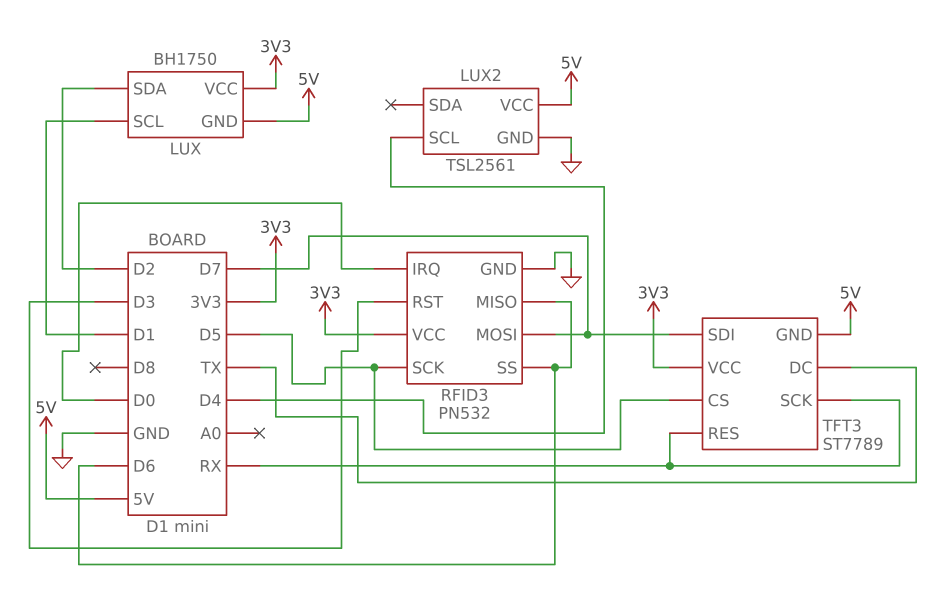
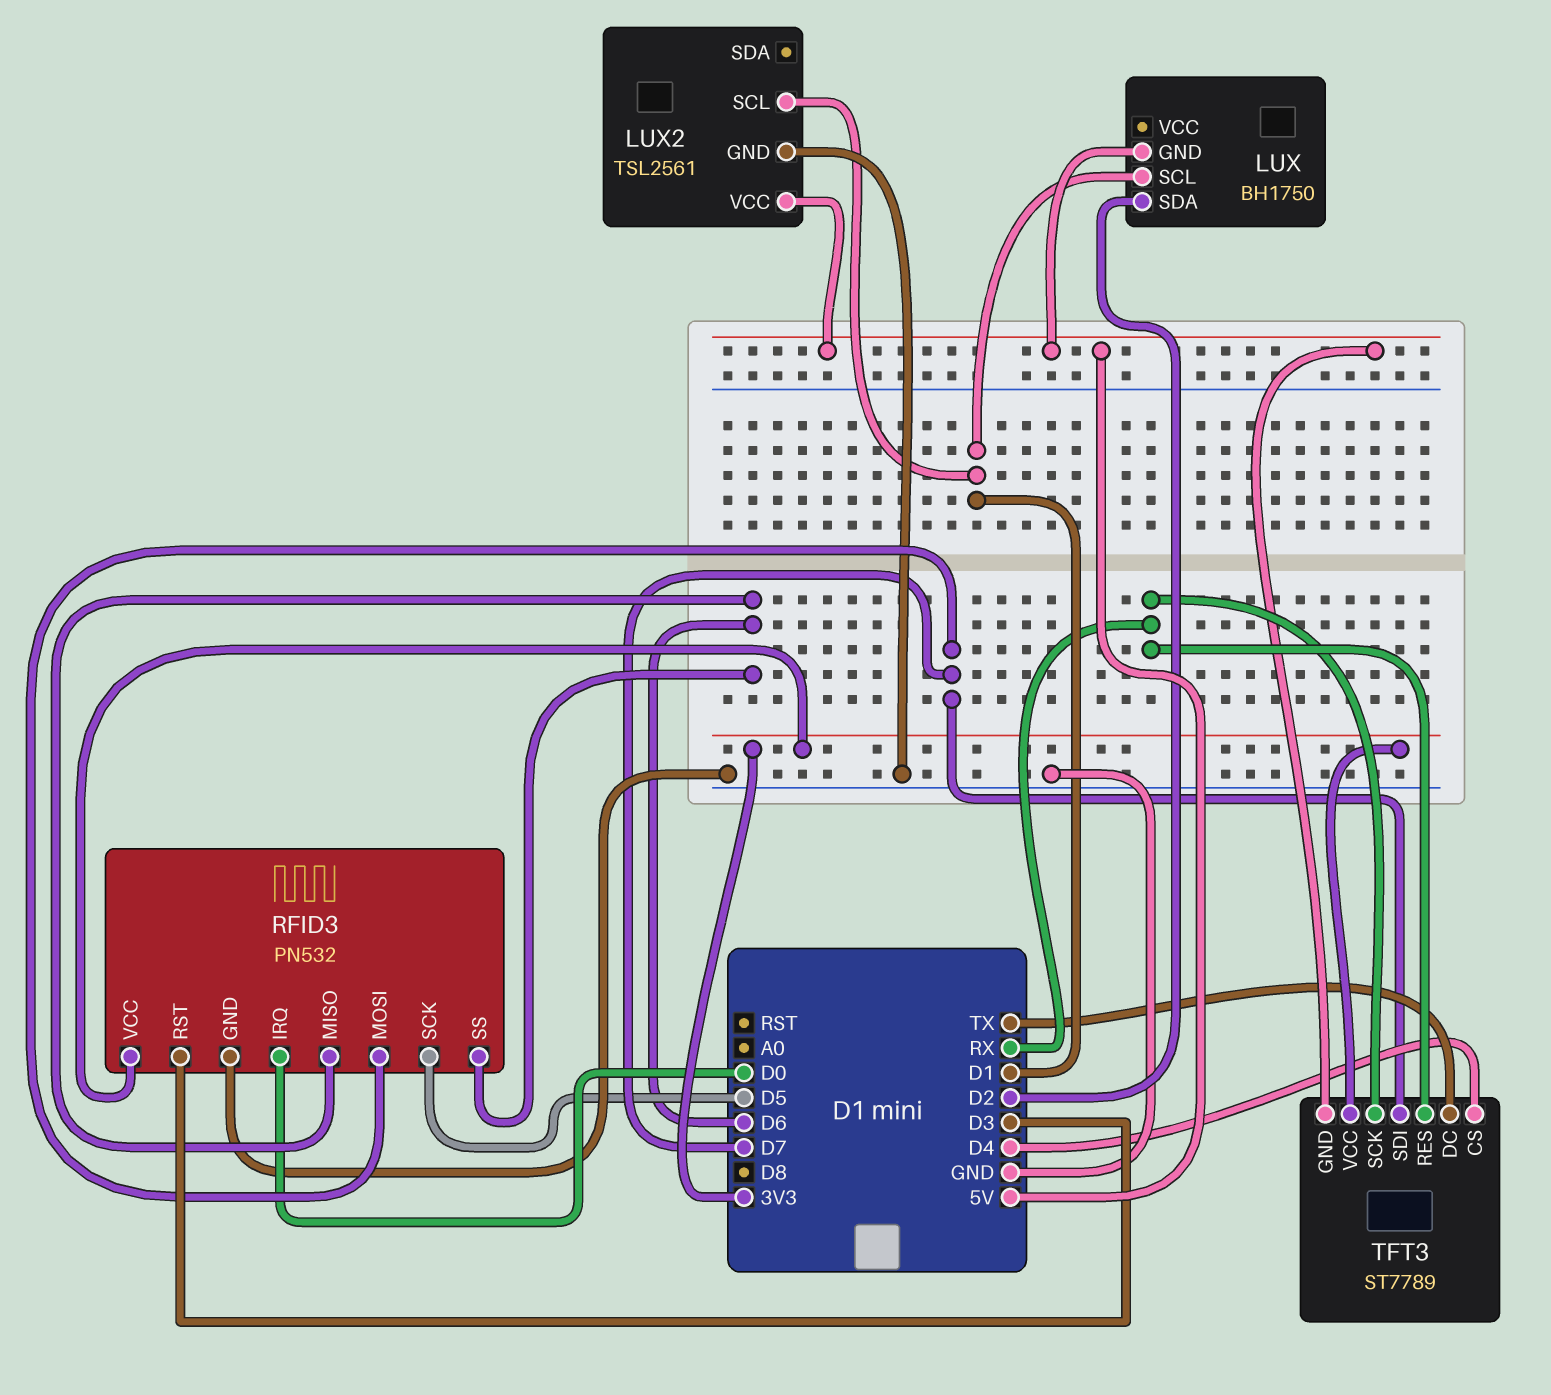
LUX pin VCC: 3V3 -> none
LUX2 pin SCL: D4 -> D1
TFT3 pin CS: D5 -> D4

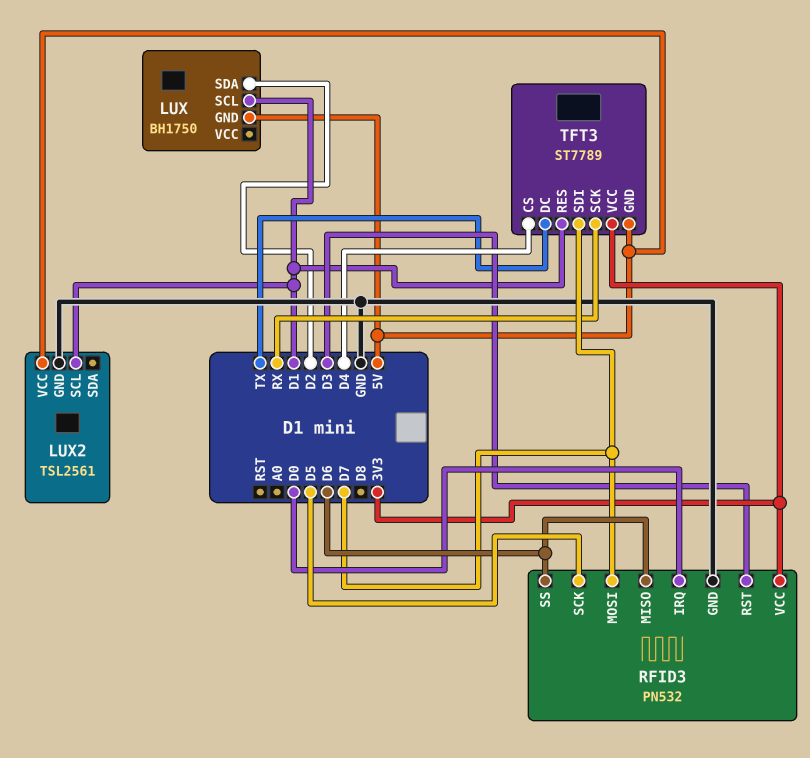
TFT3 pin RES: RX -> D1

